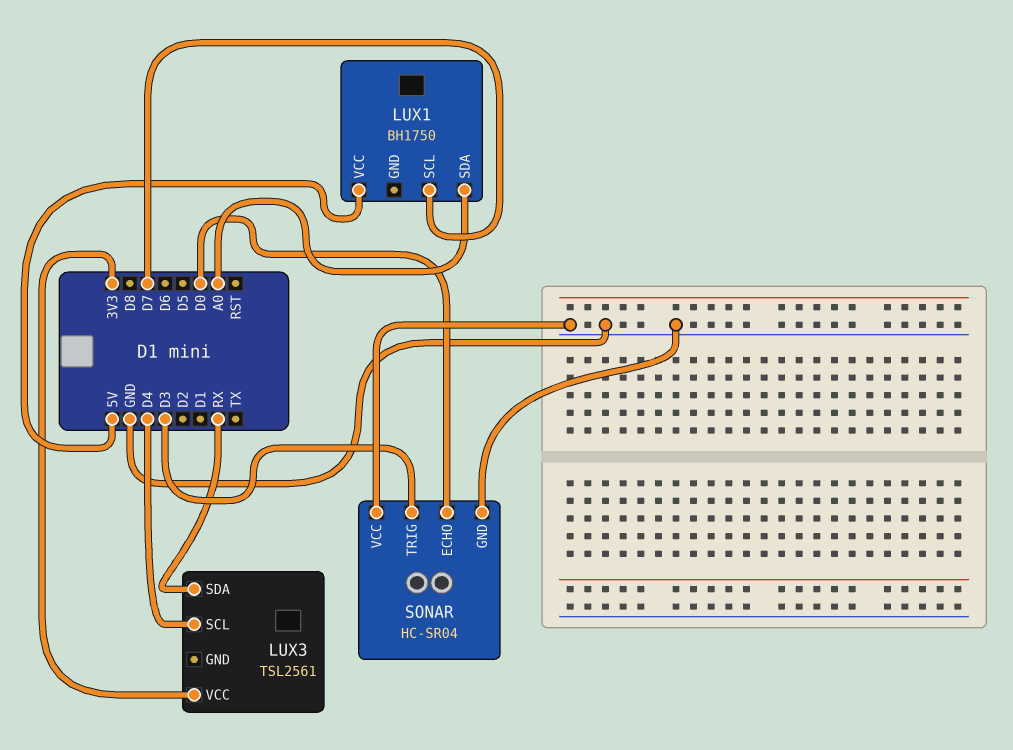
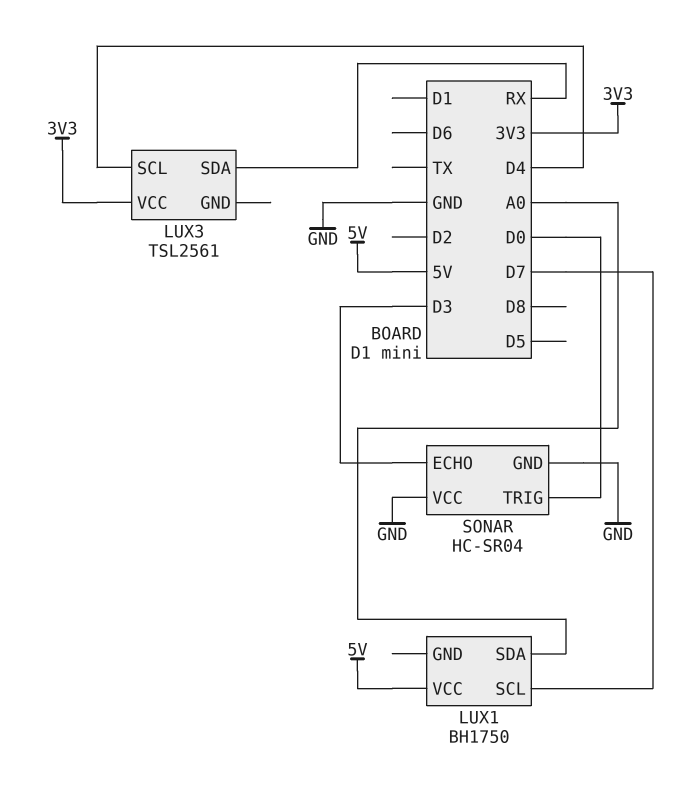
SONAR pin ECHO: D0 -> D3
SONAR pin TRIG: D3 -> D0

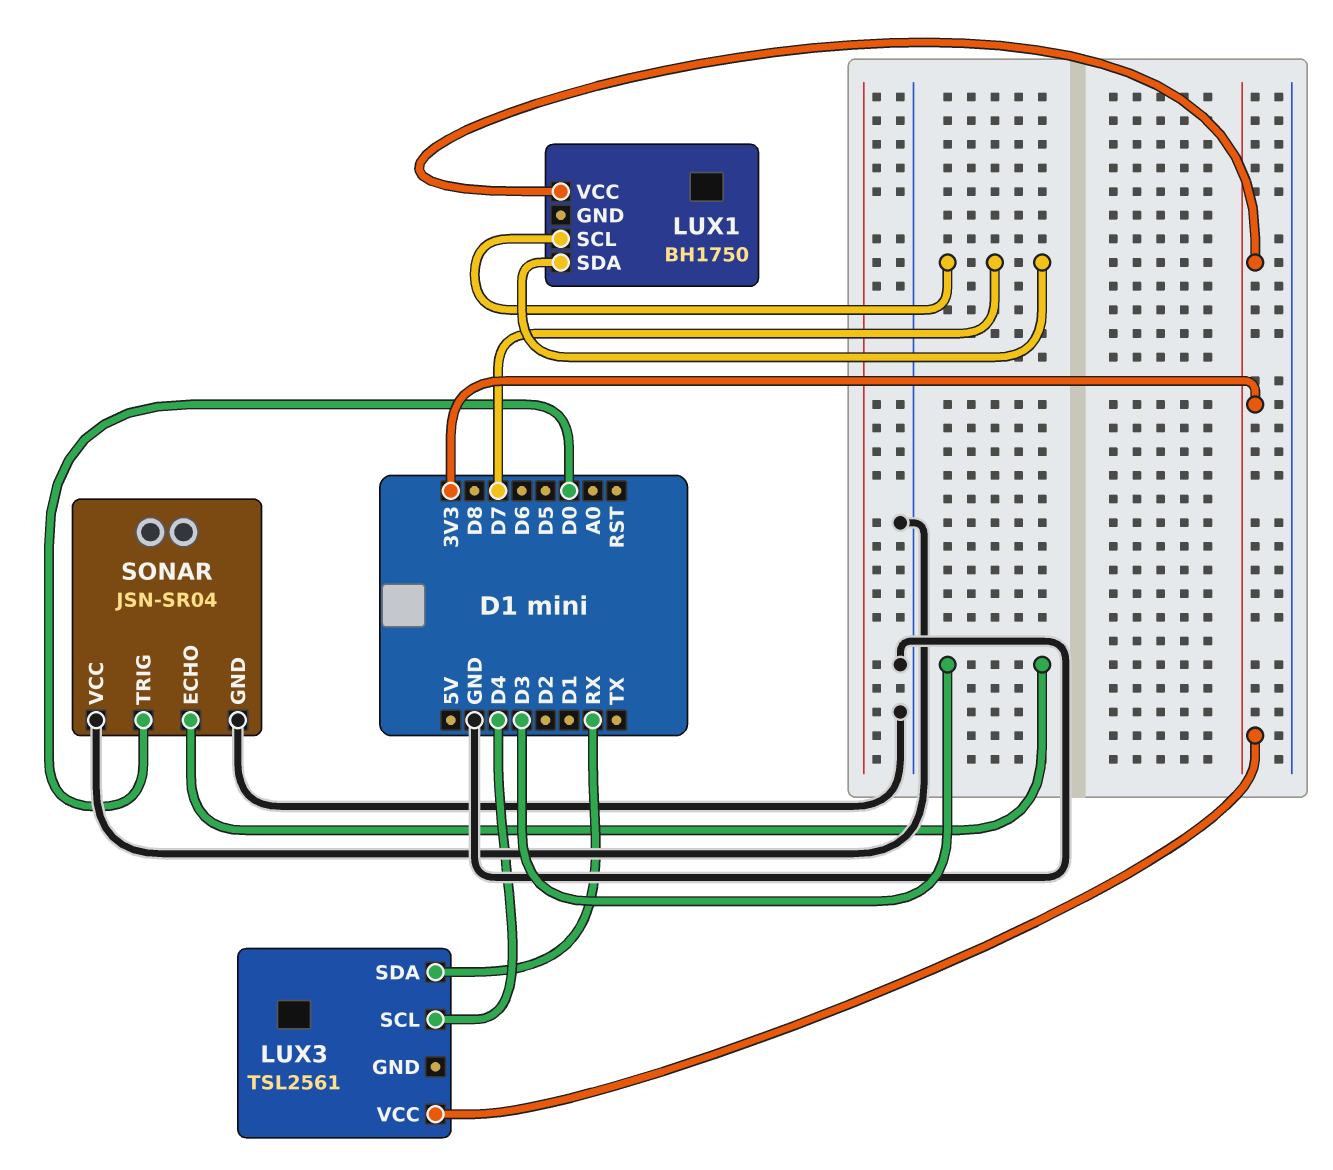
LUX1 pin SDA: A0 -> D7
LUX1 pin VCC: 5V -> 3V3
SONAR: HC-SR04 -> JSN-SR04

